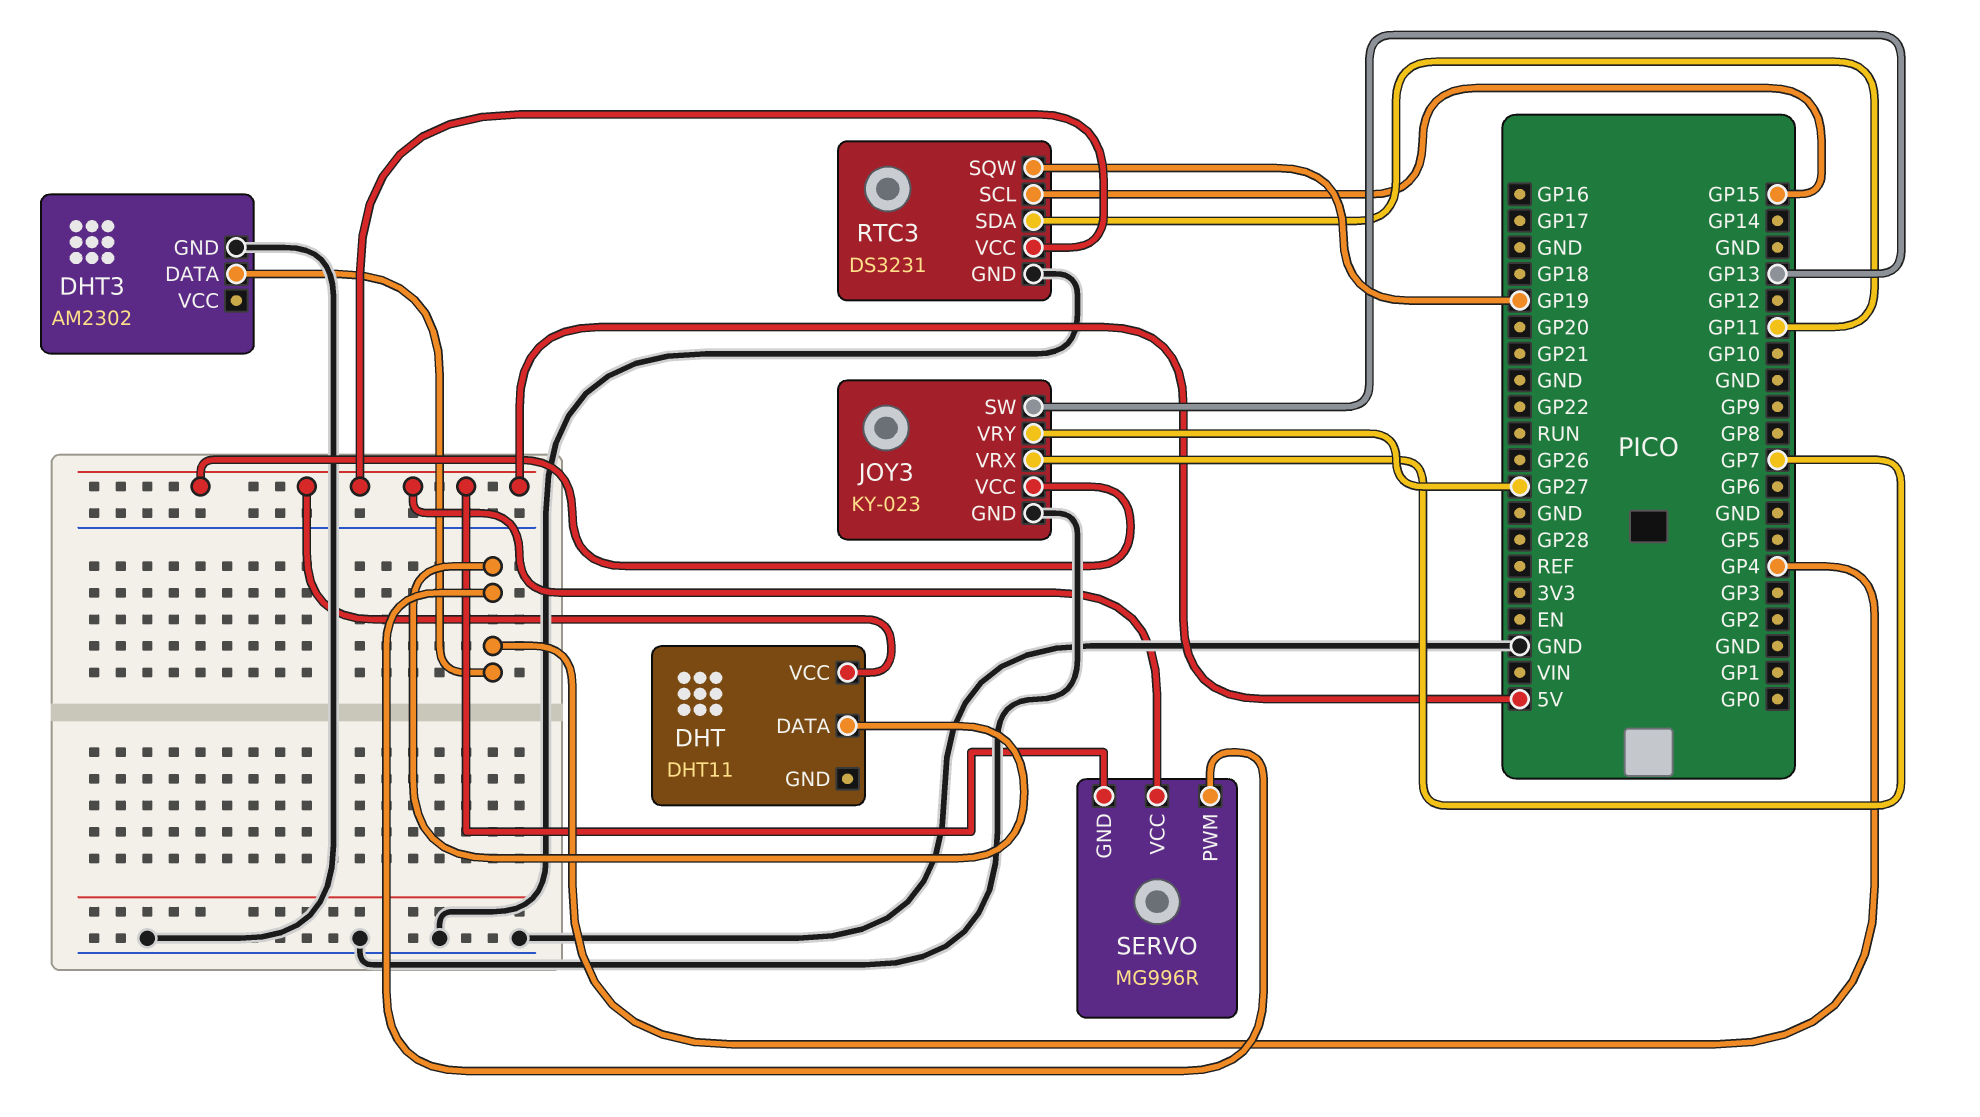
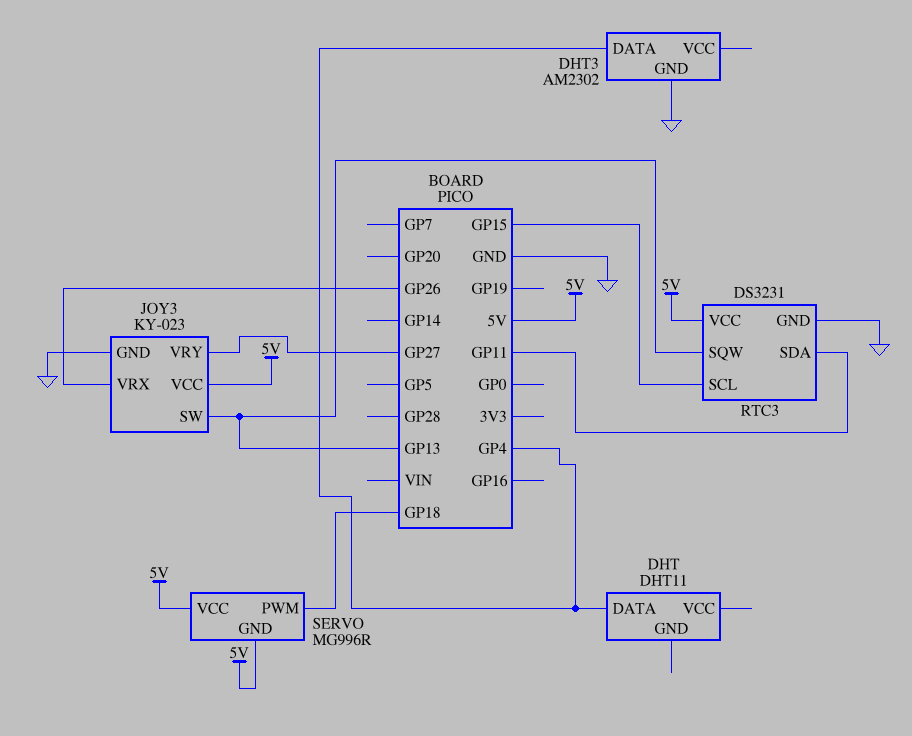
DHT pin VCC: 5V -> none
JOY3 pin VRX: GP7 -> GP26
RTC3 pin SQW: GP19 -> GP13
SERVO pin PWM: GP4 -> GP18

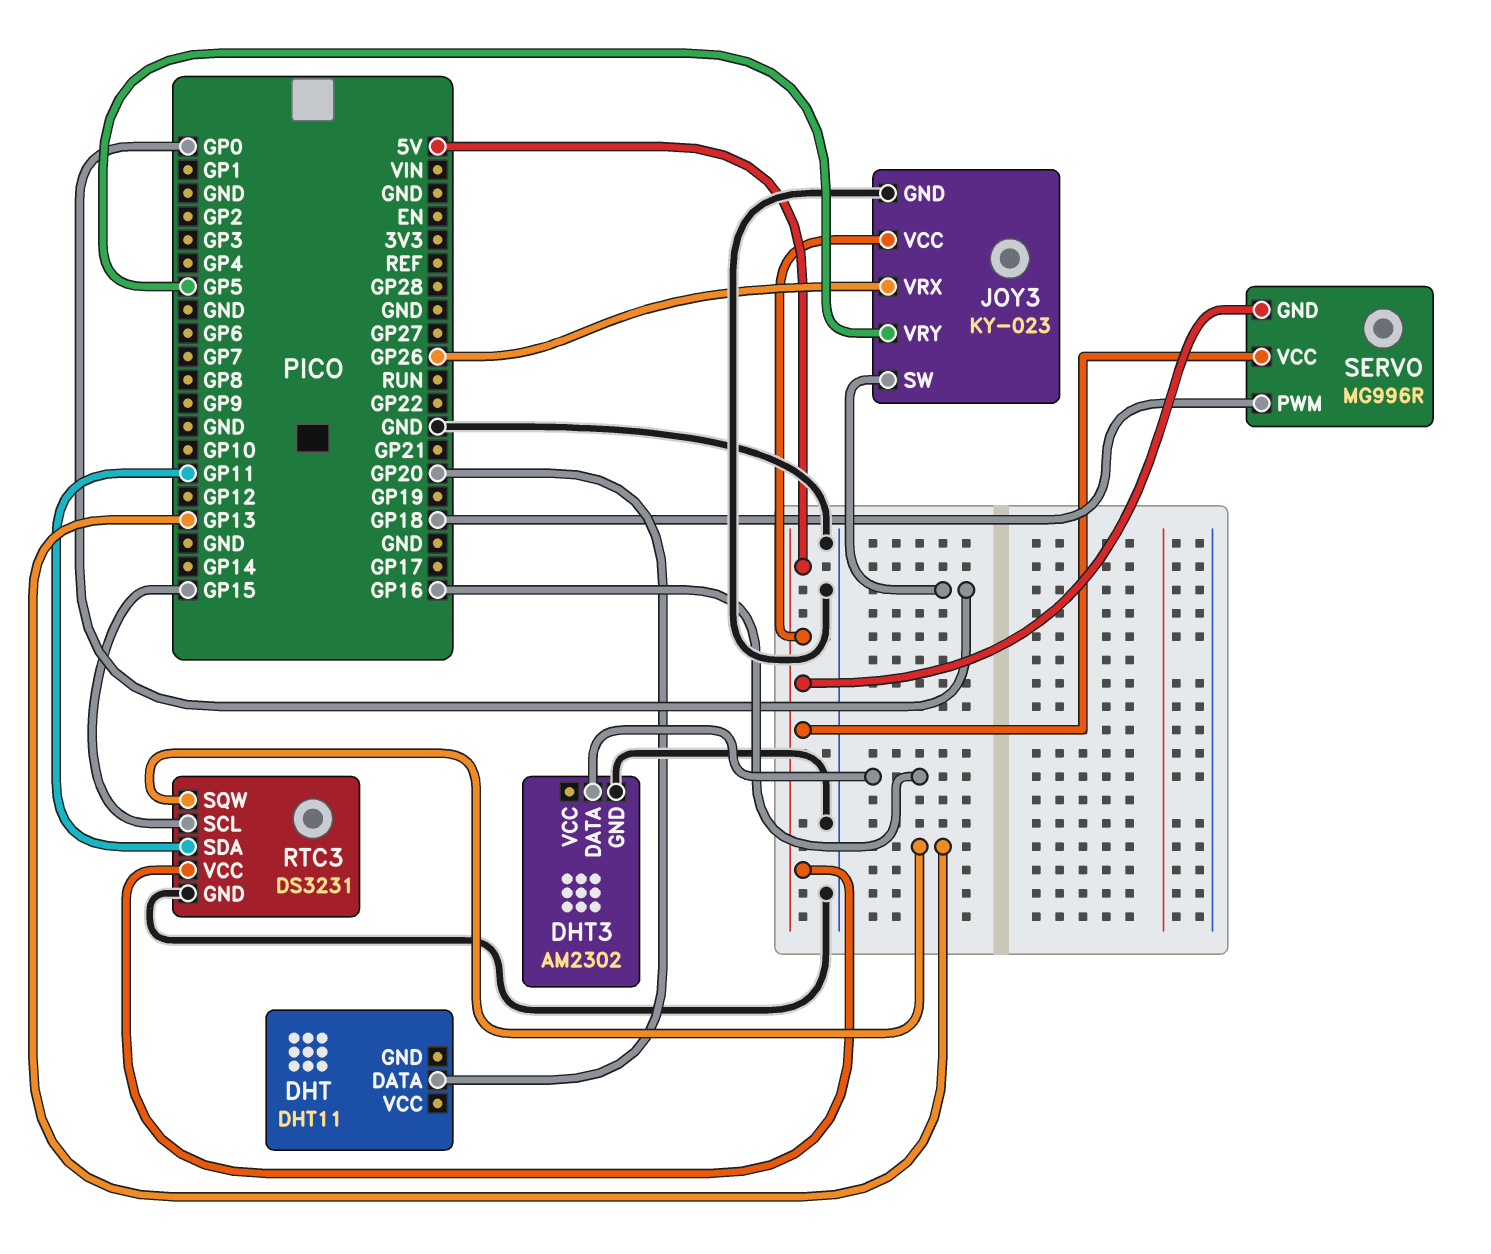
DHT pin DATA: GP4 -> GP20
DHT3 pin DATA: GP4 -> GP16
JOY3 pin SW: GP13 -> GP0
JOY3 pin VRY: GP27 -> GP5

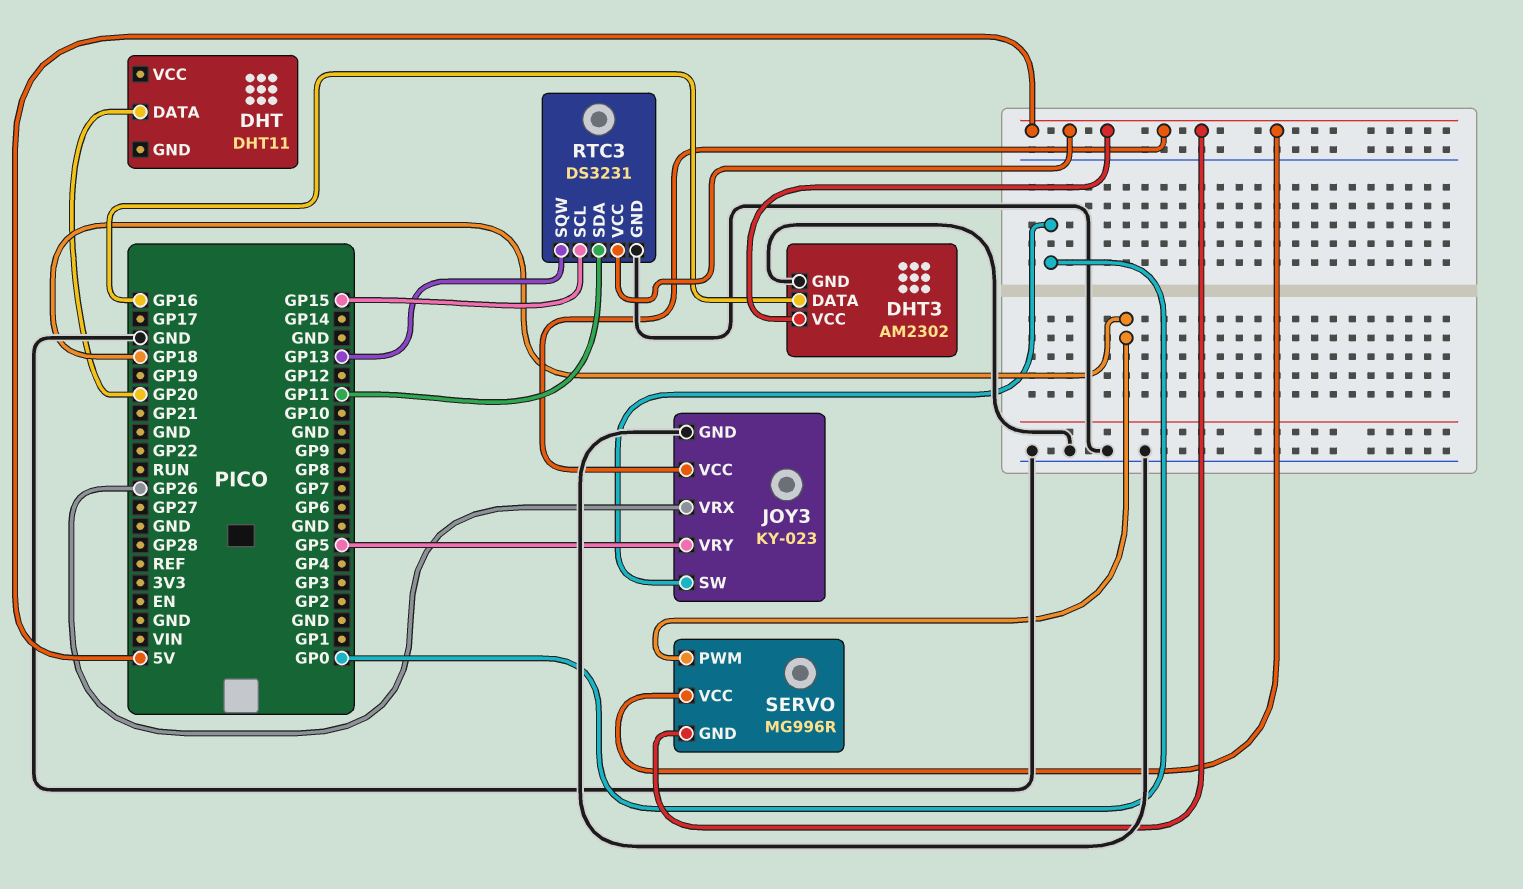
DHT3 pin VCC: none -> 5V

